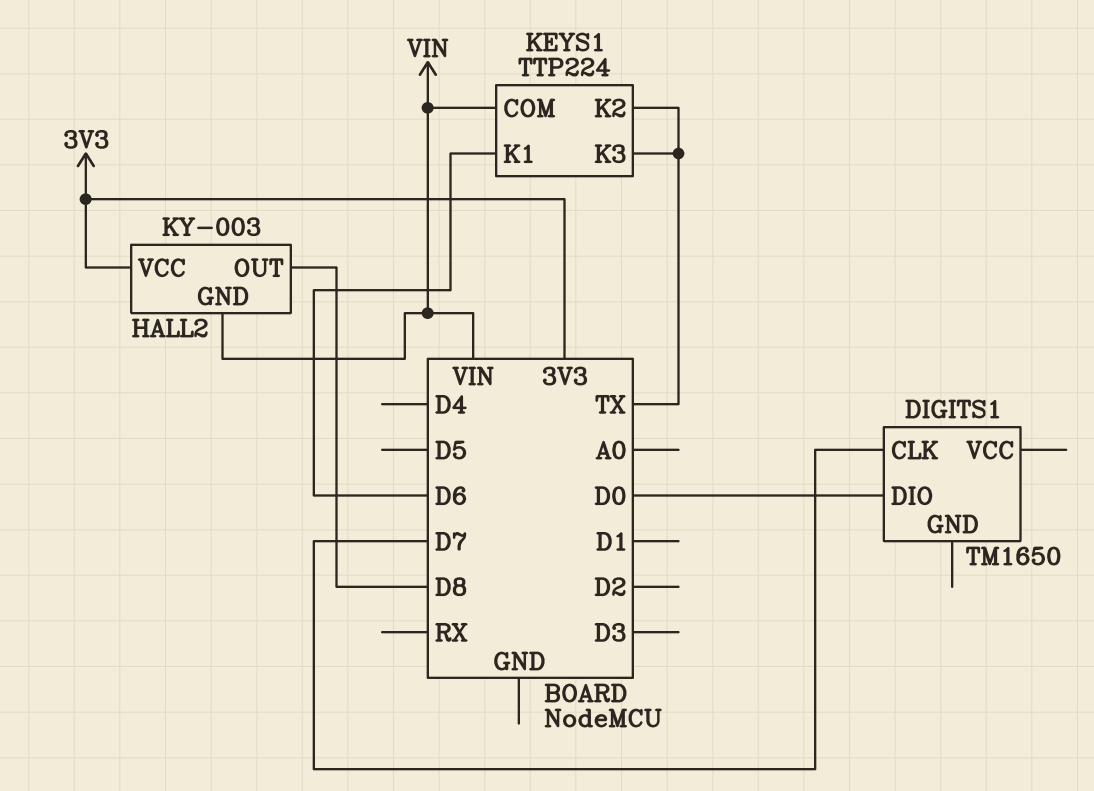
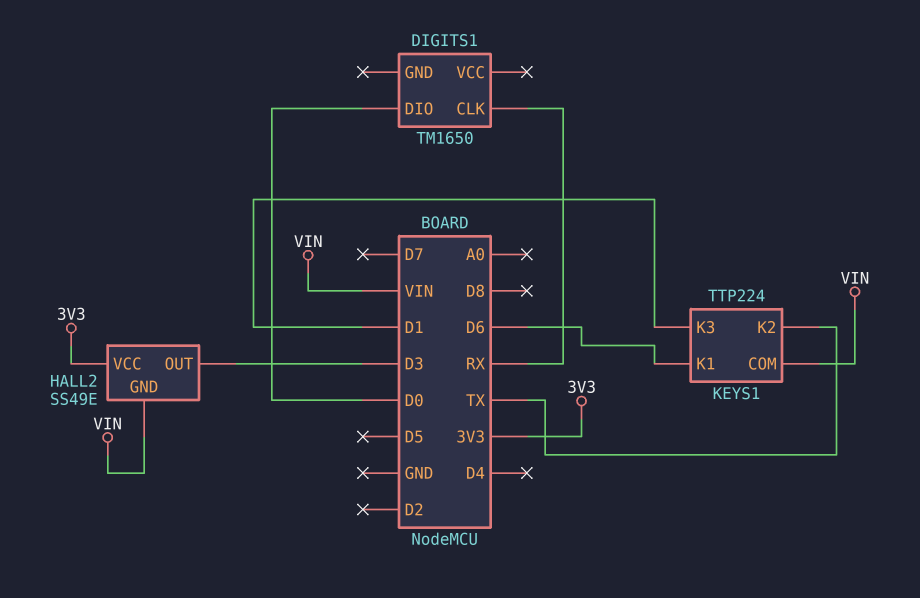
DIGITS1 pin CLK: D7 -> RX
HALL2: KY-003 -> SS49E
HALL2 pin OUT: D8 -> D3
KEYS1 pin K3: TX -> D1

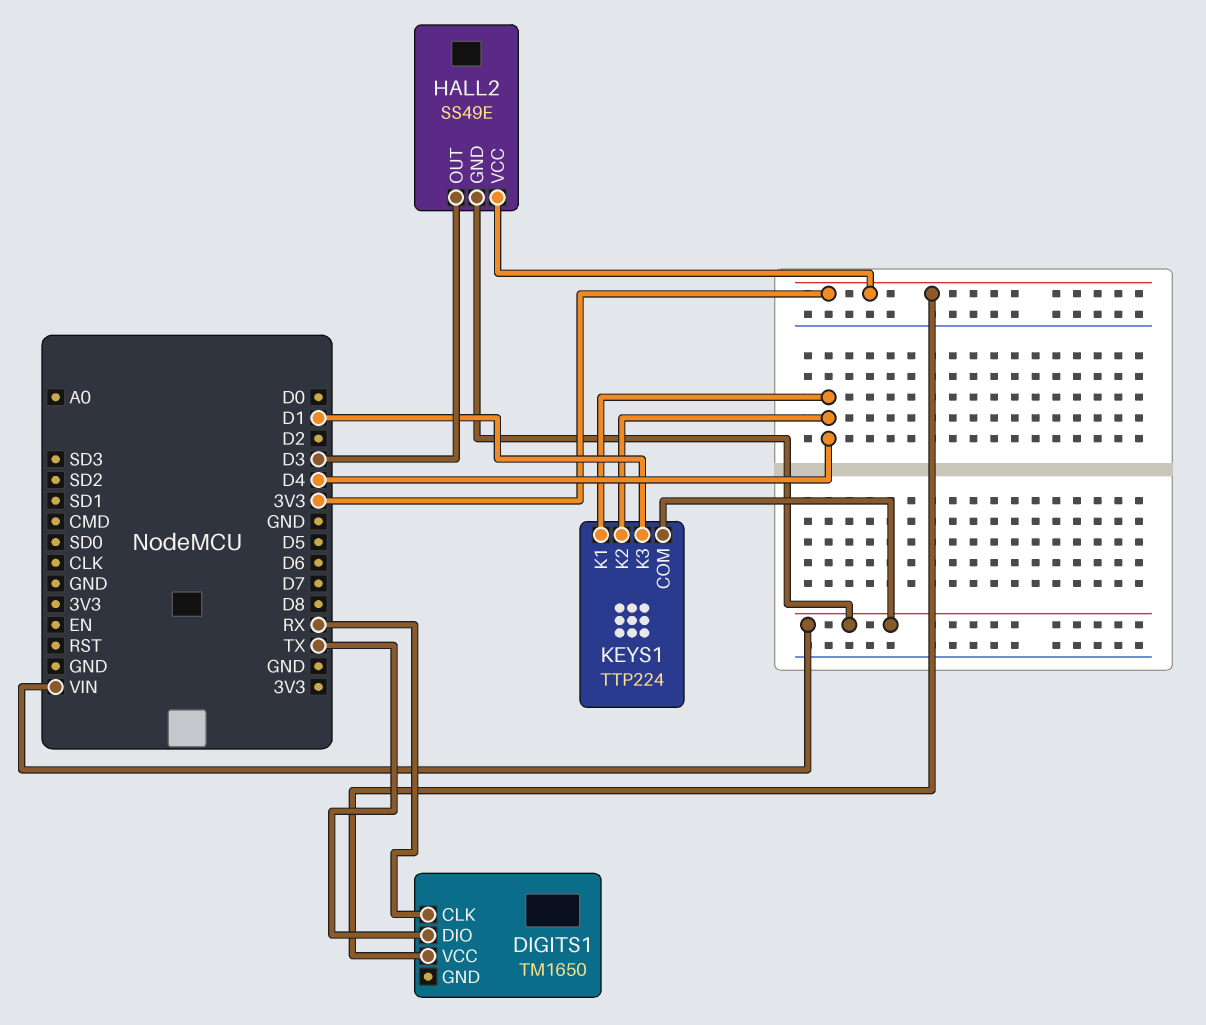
DIGITS1 pin DIO: D0 -> TX
DIGITS1 pin VCC: none -> 3V3
KEYS1 pin K1: D6 -> D4
KEYS1 pin K2: TX -> D4

